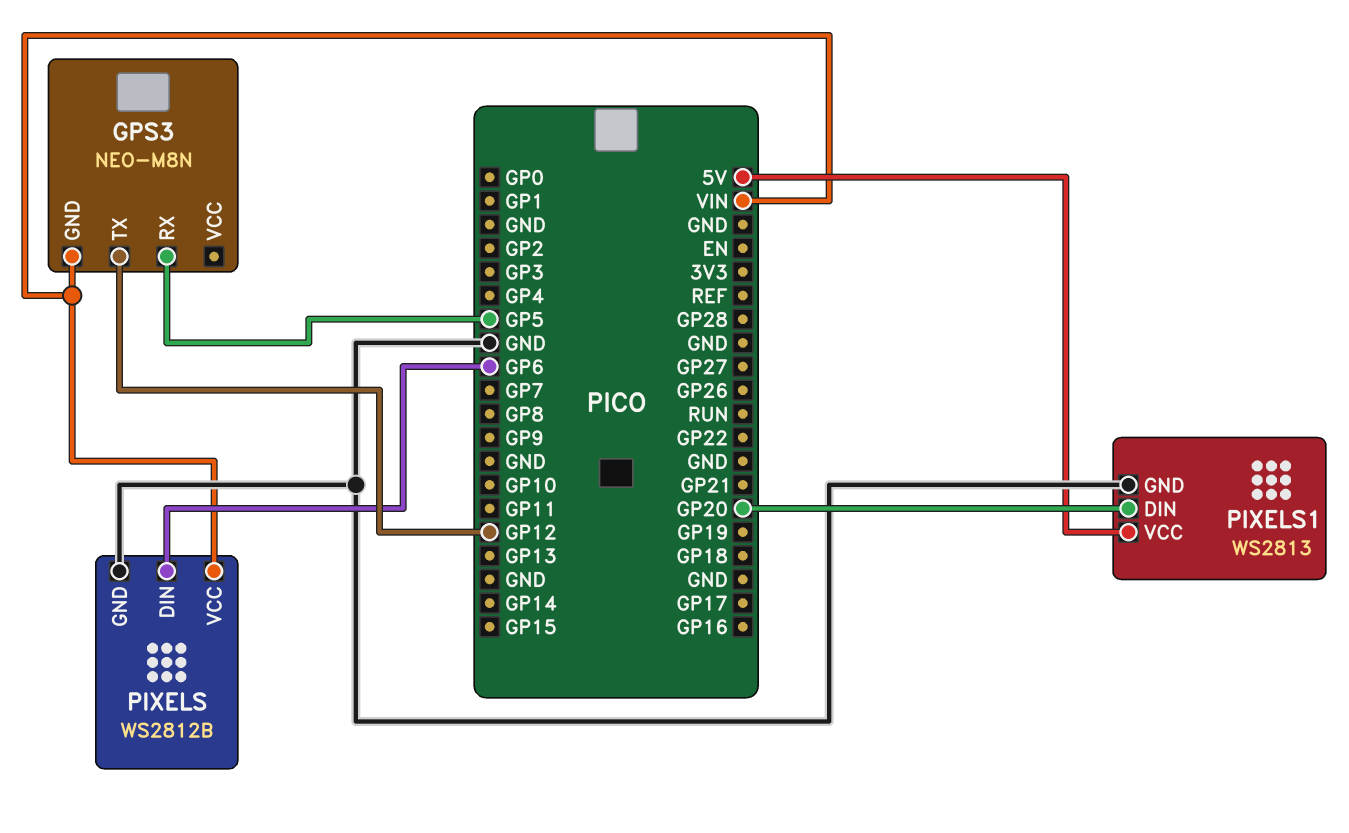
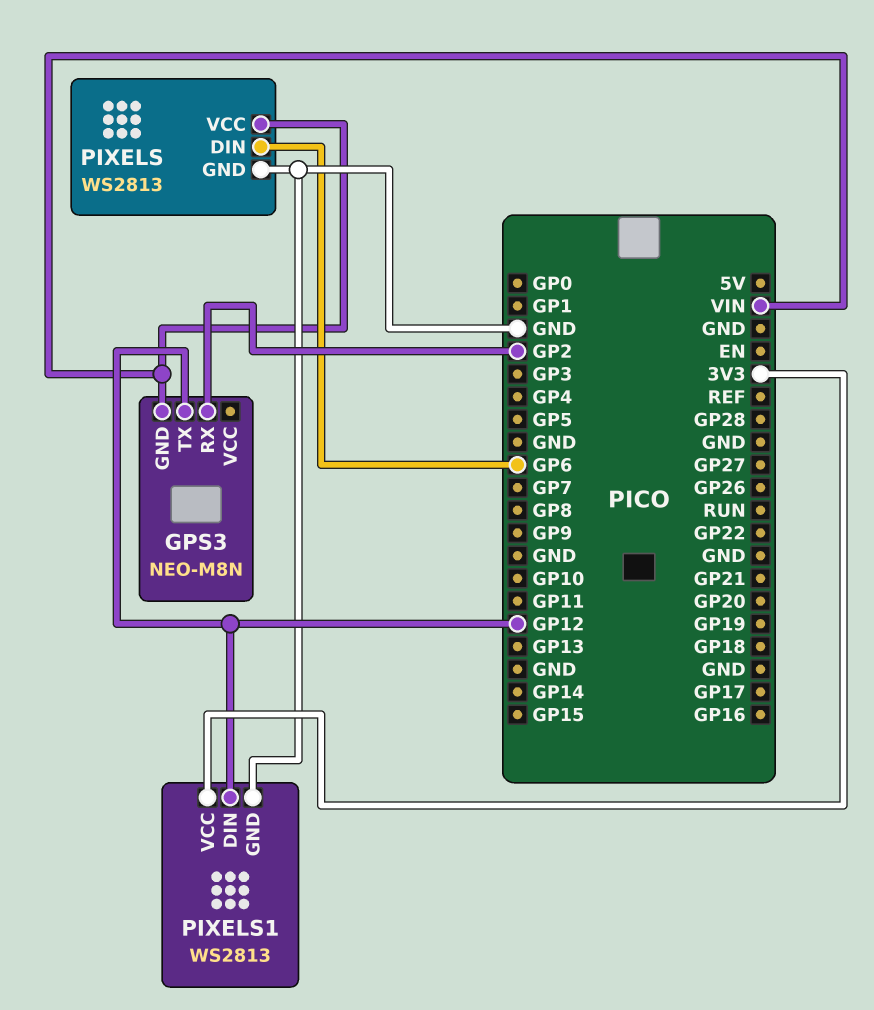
GPS3 pin RX: GP5 -> GP2
PIXELS: WS2812B -> WS2813
PIXELS1 pin DIN: GP20 -> GP12
PIXELS1 pin VCC: 5V -> 3V3

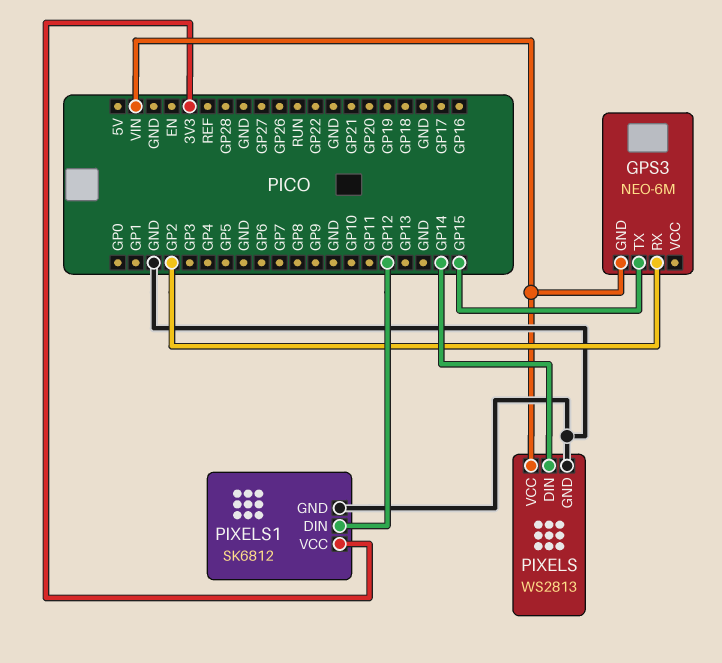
GPS3: NEO-M8N -> NEO-6M
GPS3 pin TX: GP12 -> GP15
PIXELS pin DIN: GP6 -> GP14
PIXELS1: WS2813 -> SK6812

